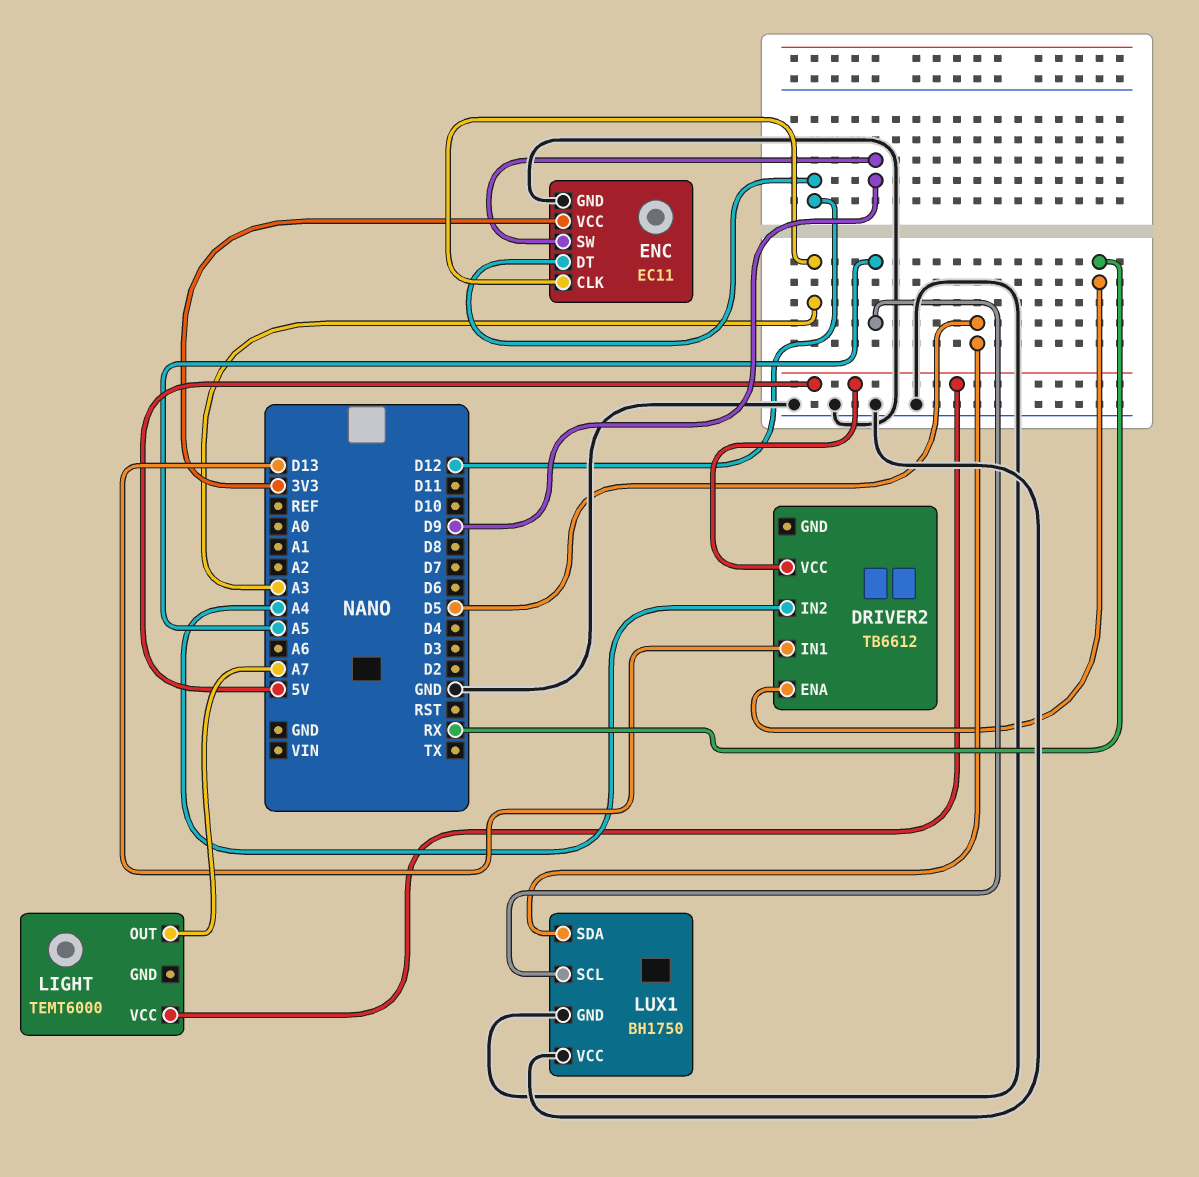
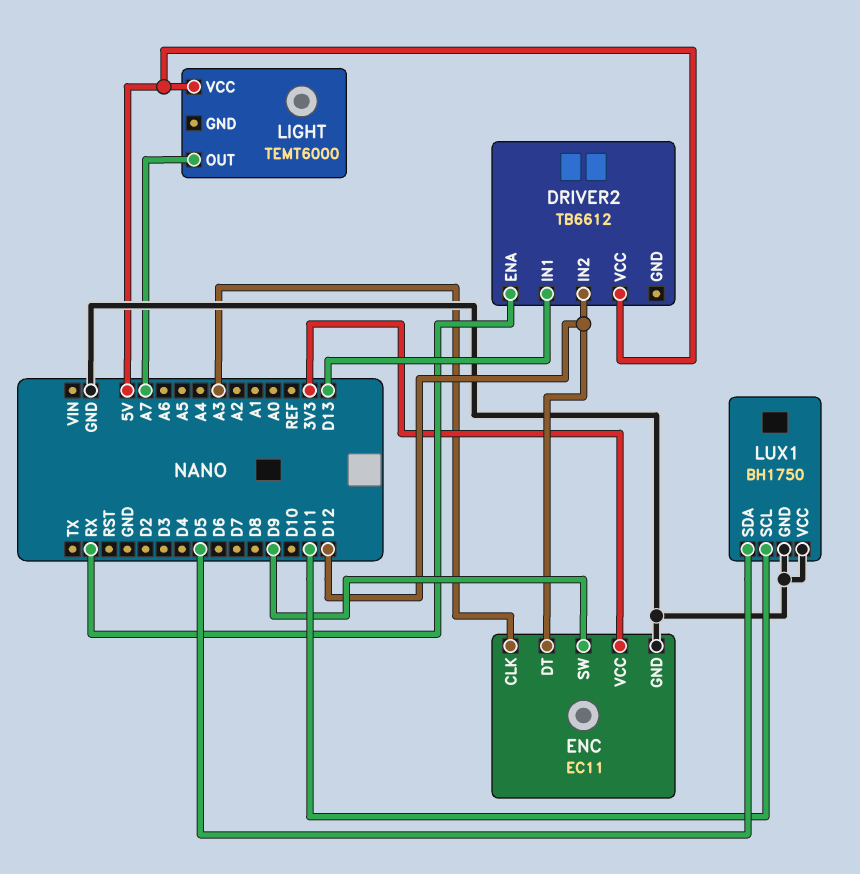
DRIVER2 pin IN2: A4 -> D12
LUX1 pin SCL: A5 -> D11

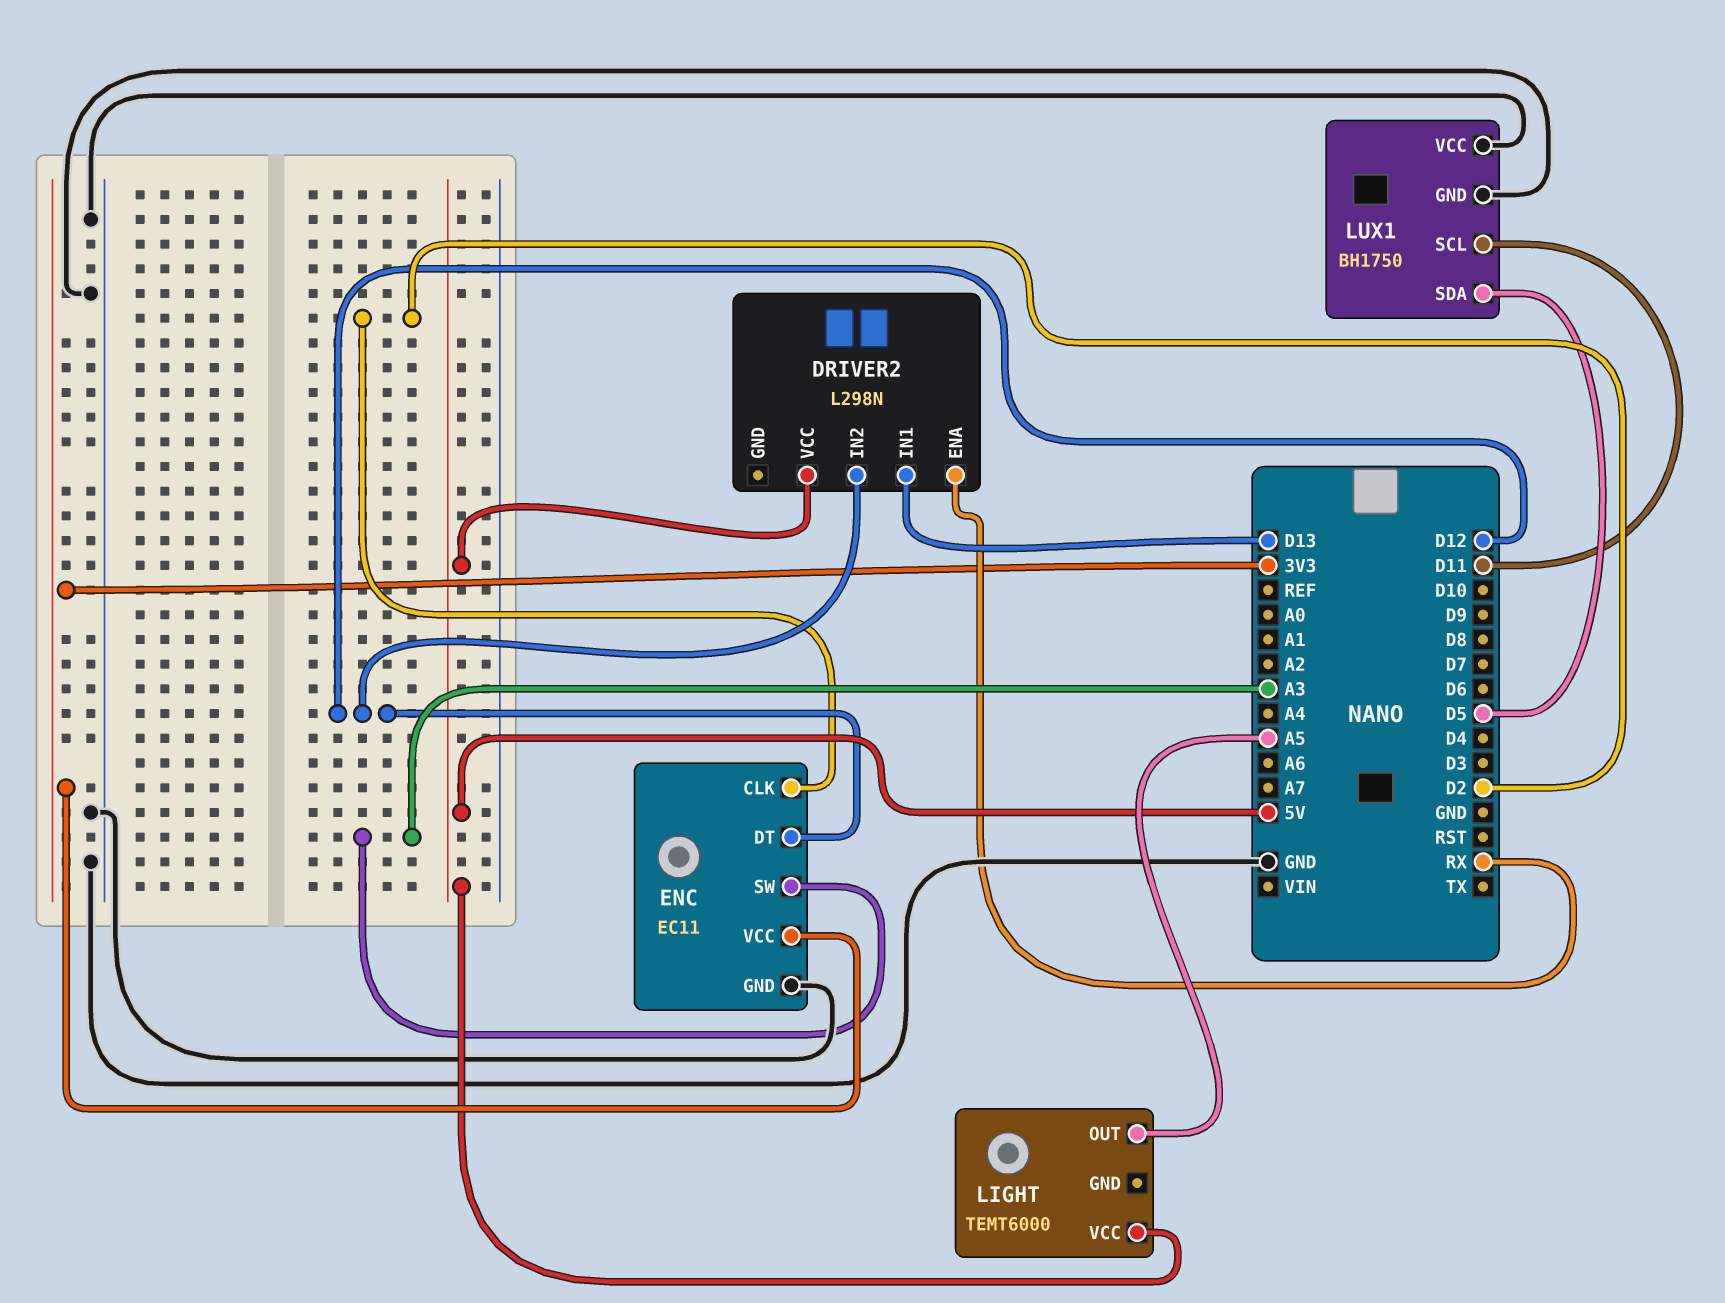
DRIVER2: TB6612 -> L298N
ENC pin CLK: A3 -> D2
ENC pin SW: D9 -> A3
LIGHT pin OUT: A7 -> A5

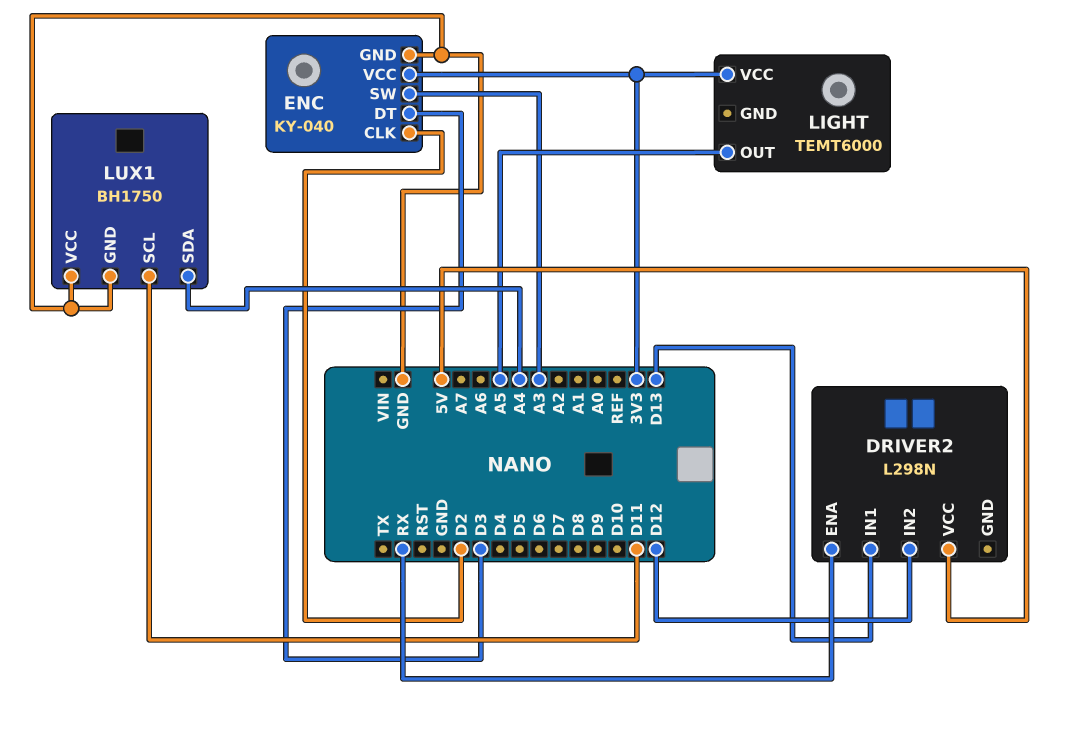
ENC: EC11 -> KY-040
ENC pin DT: D12 -> D3
LIGHT pin VCC: 5V -> 3V3
LUX1 pin SDA: D5 -> A4

